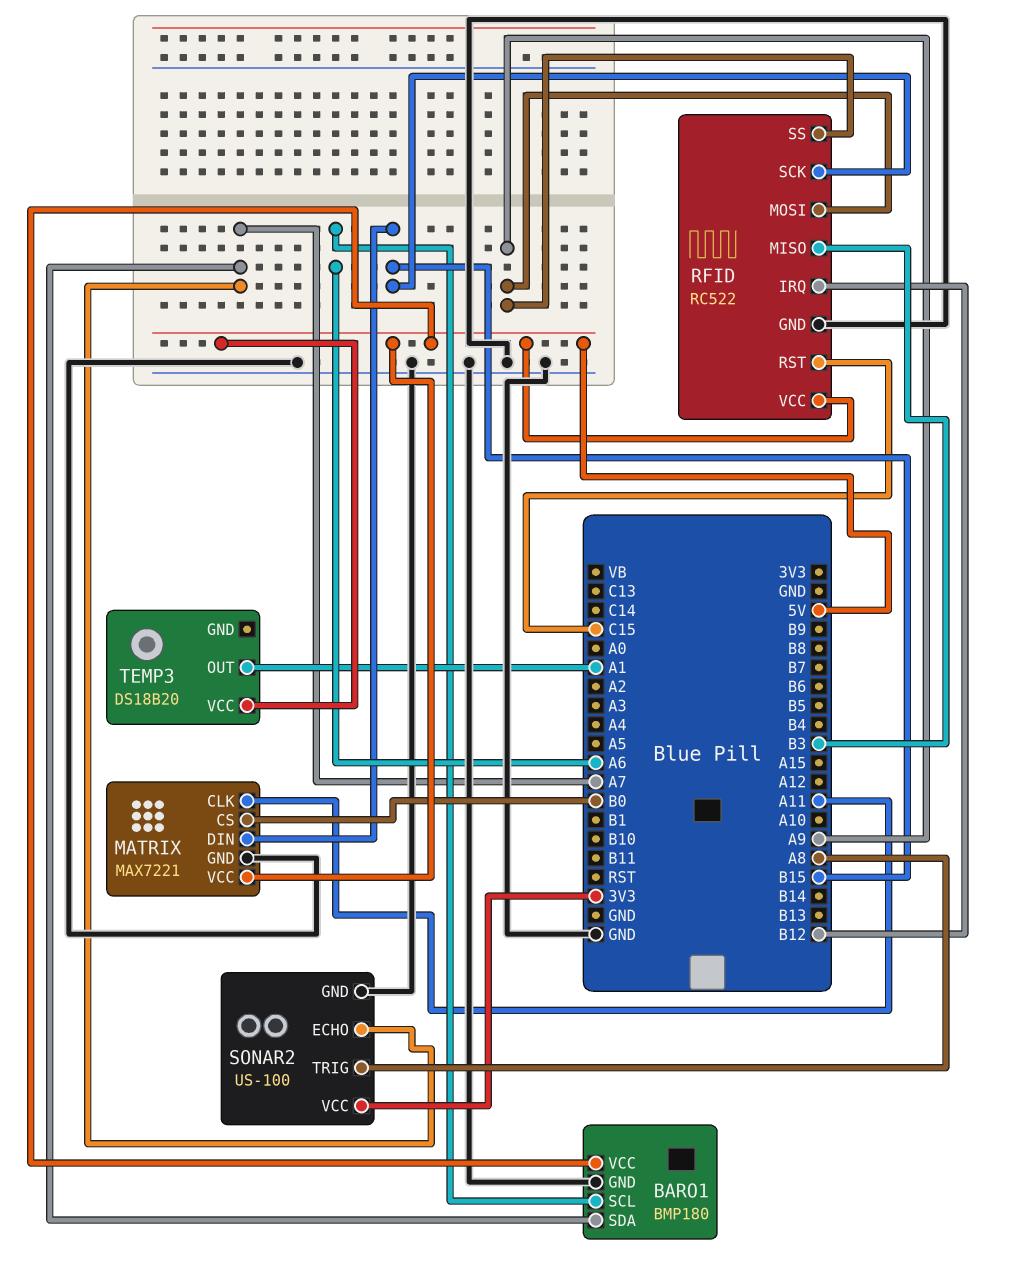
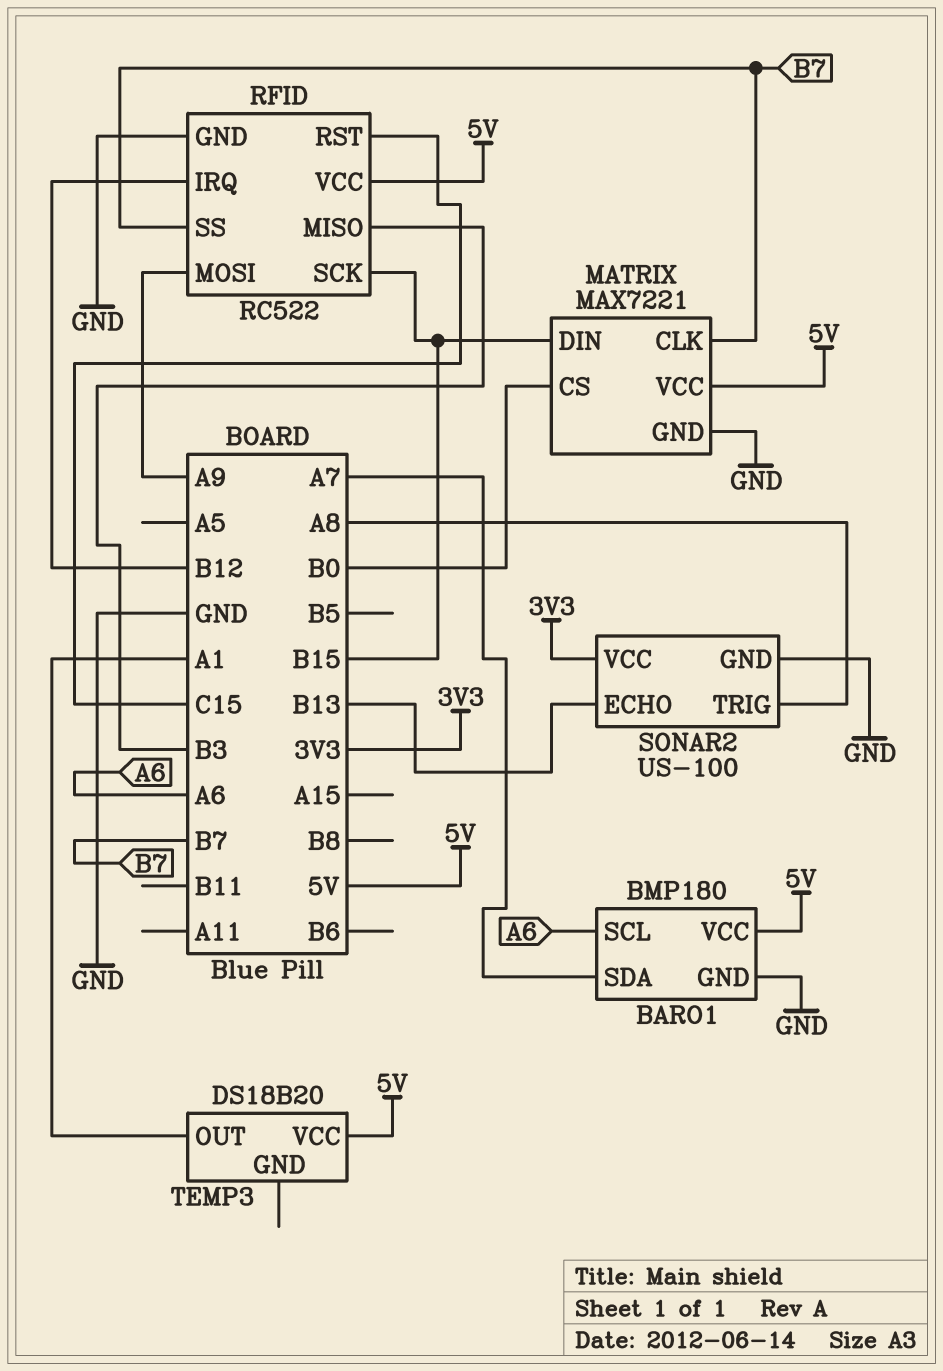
MATRIX pin CLK: A11 -> B7
RFID pin SS: A9 -> B7
SONAR2 pin ECHO: A7 -> B13

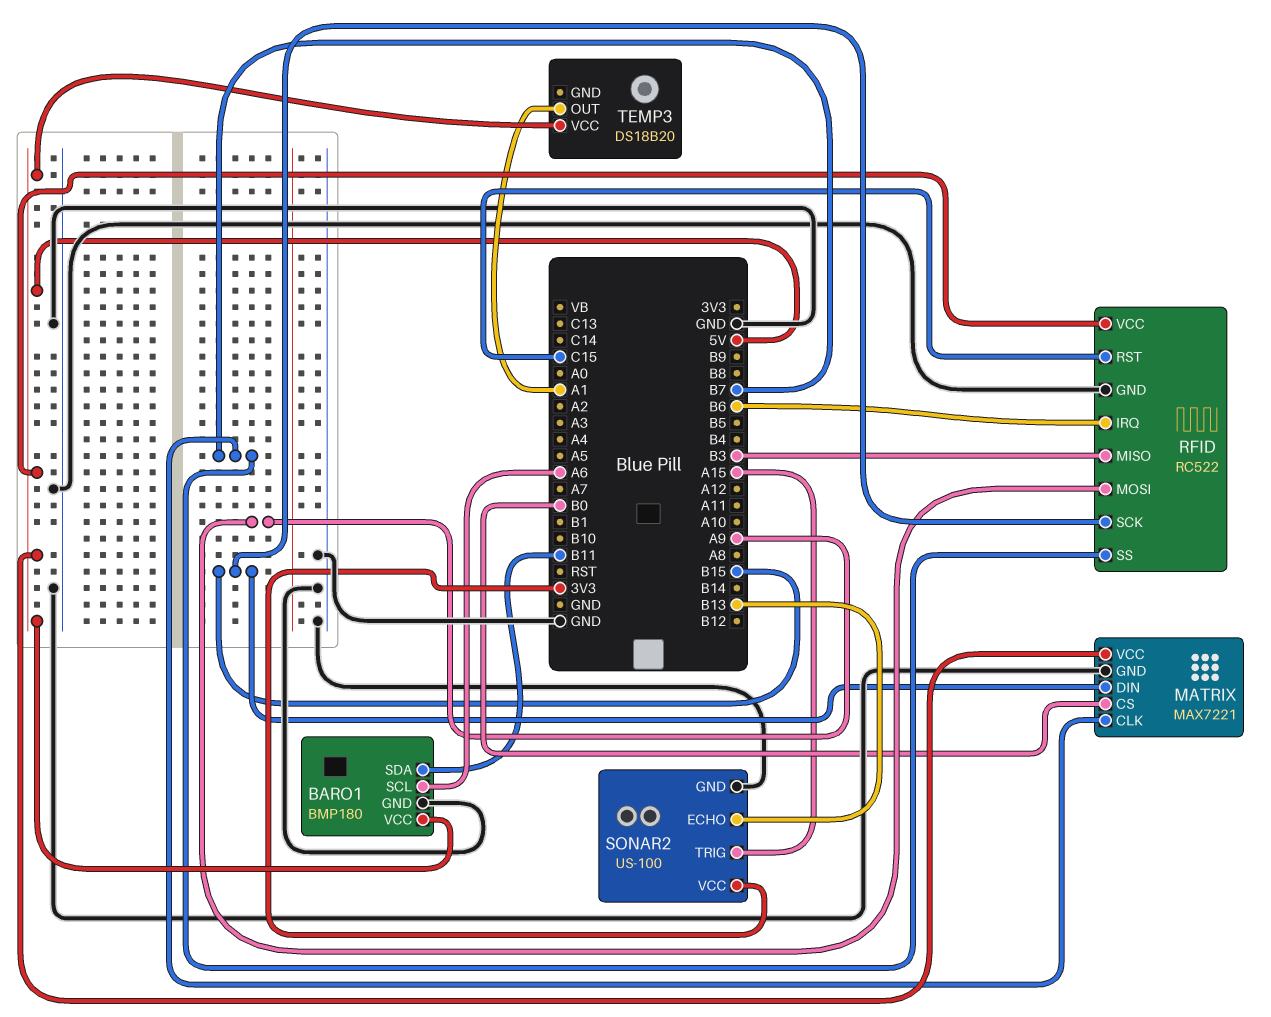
BARO1 pin SDA: A7 -> B11
RFID pin IRQ: B12 -> B6
SONAR2 pin TRIG: A8 -> A15

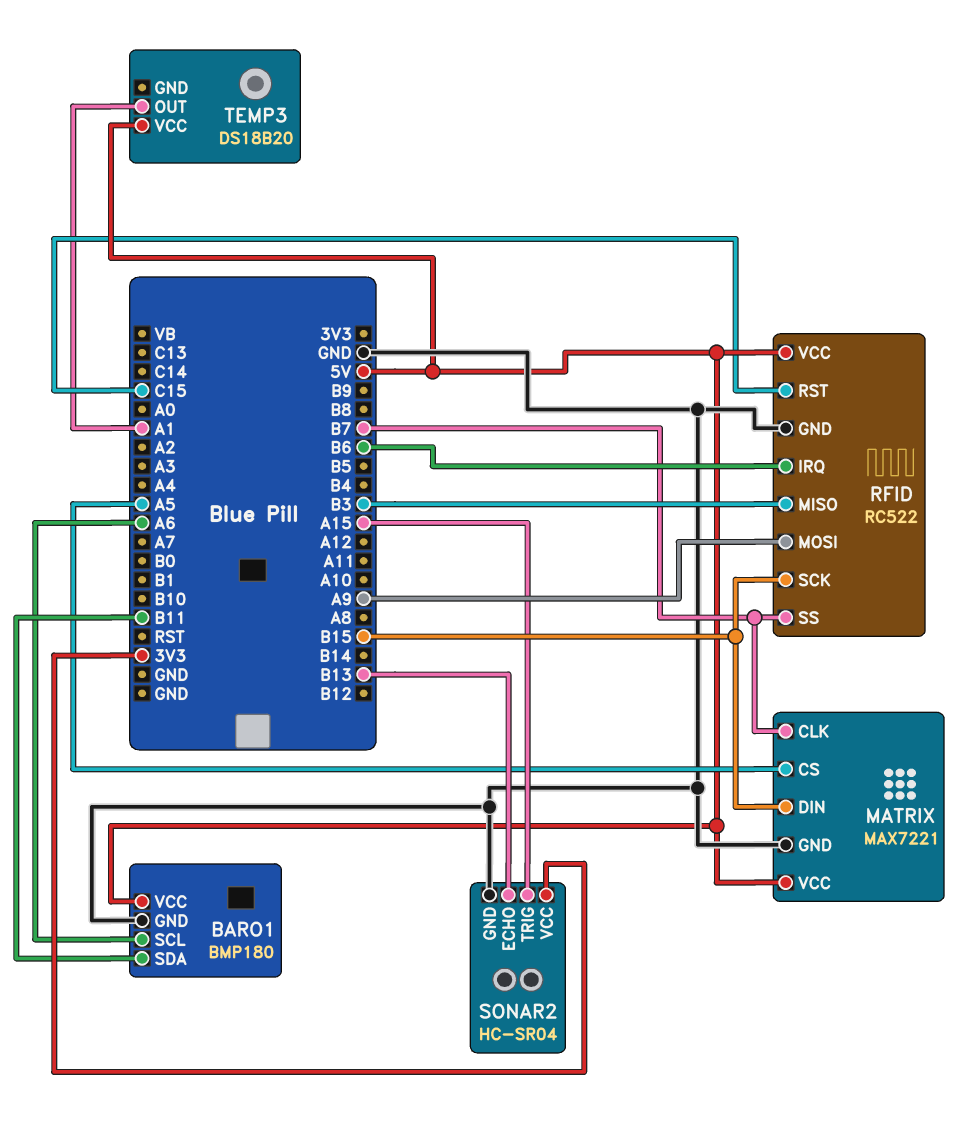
MATRIX pin CS: B0 -> A5
SONAR2: US-100 -> HC-SR04

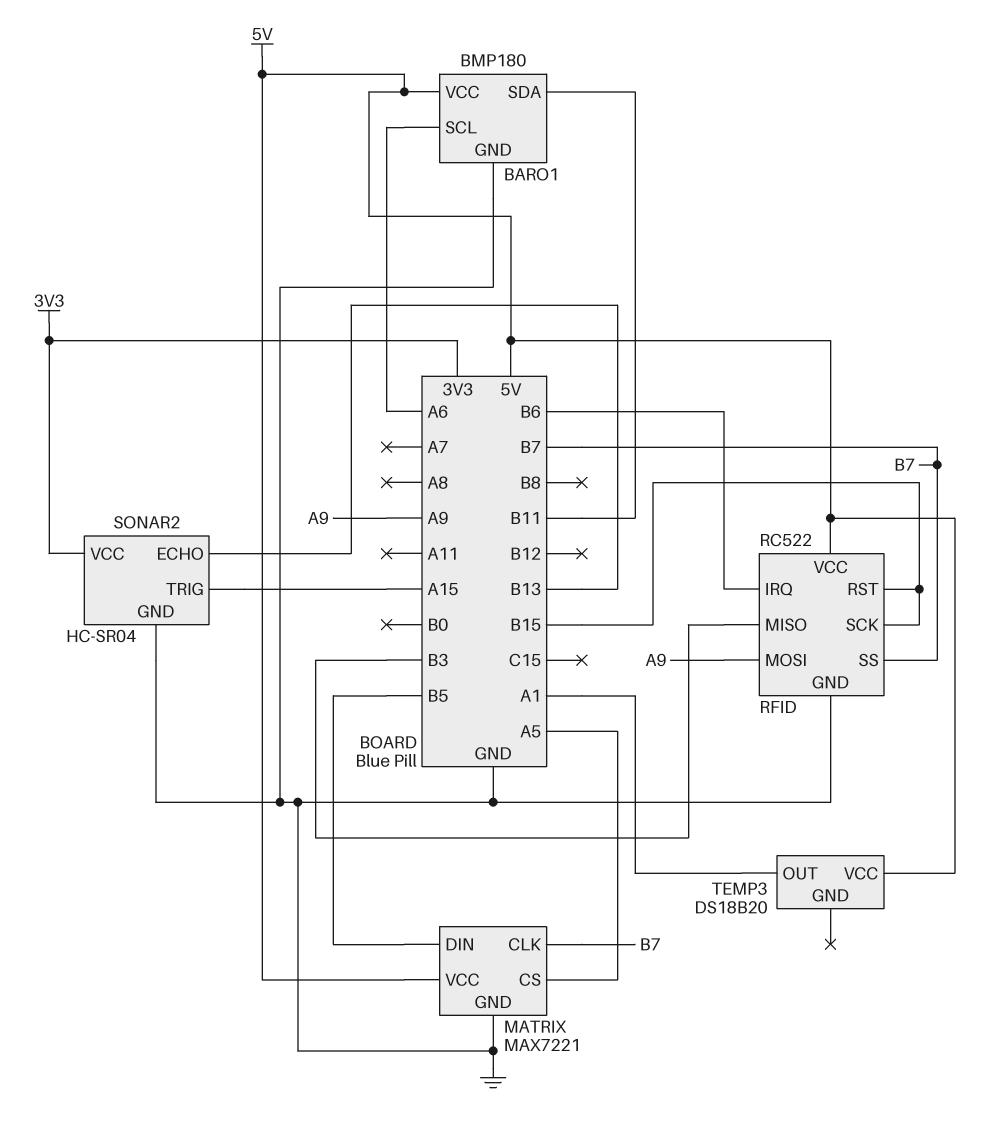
MATRIX pin DIN: B15 -> B5
RFID pin RST: C15 -> B15

